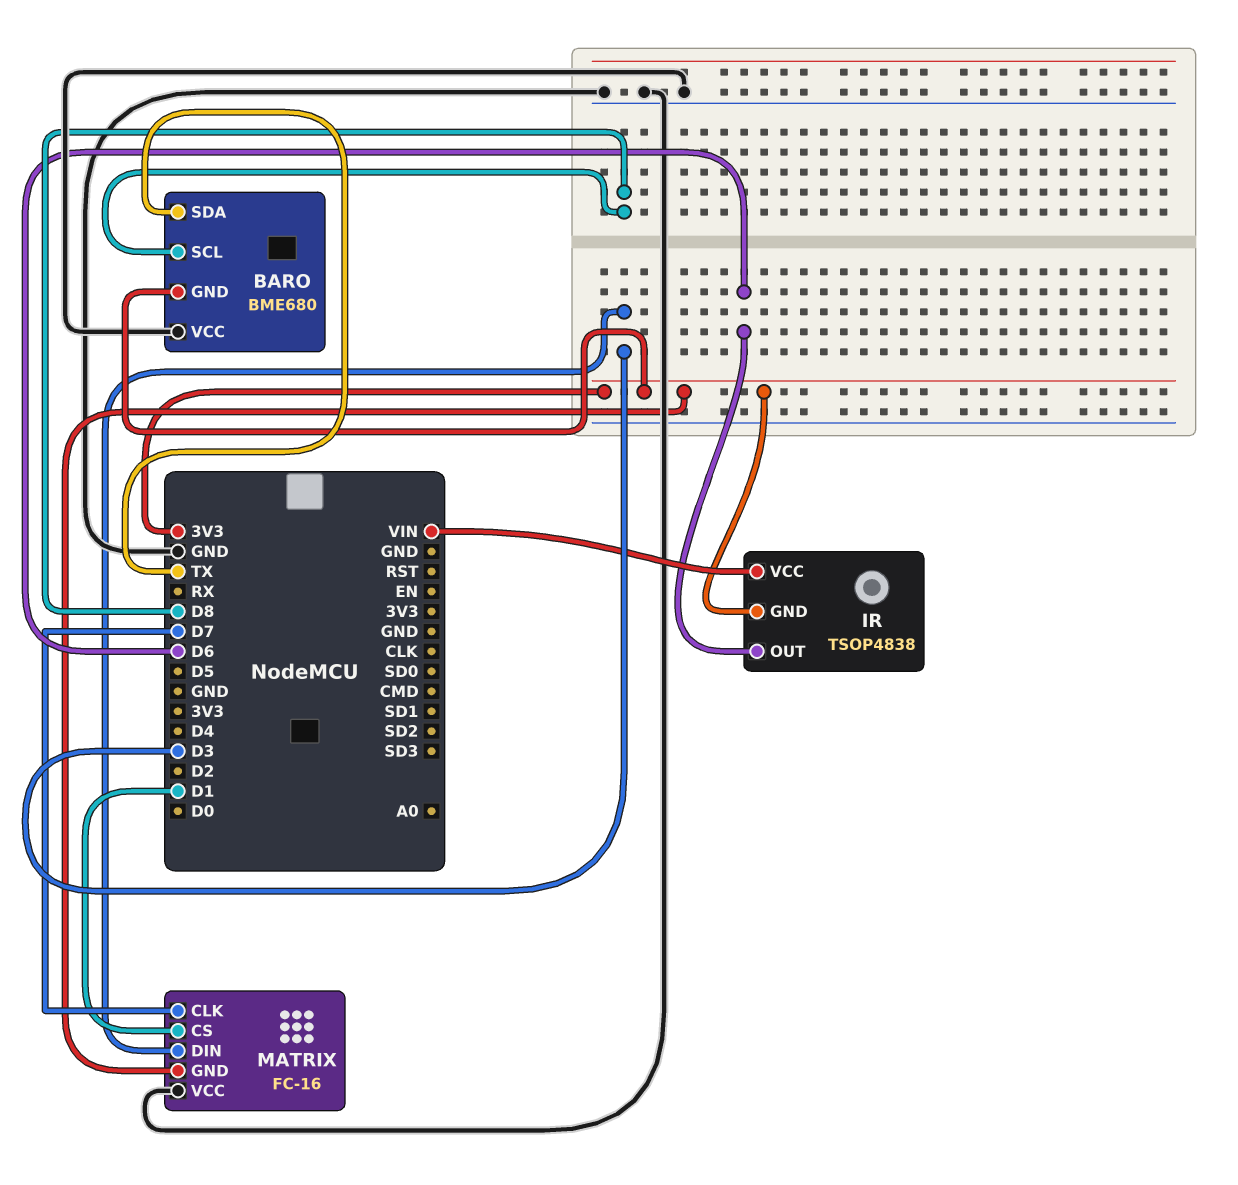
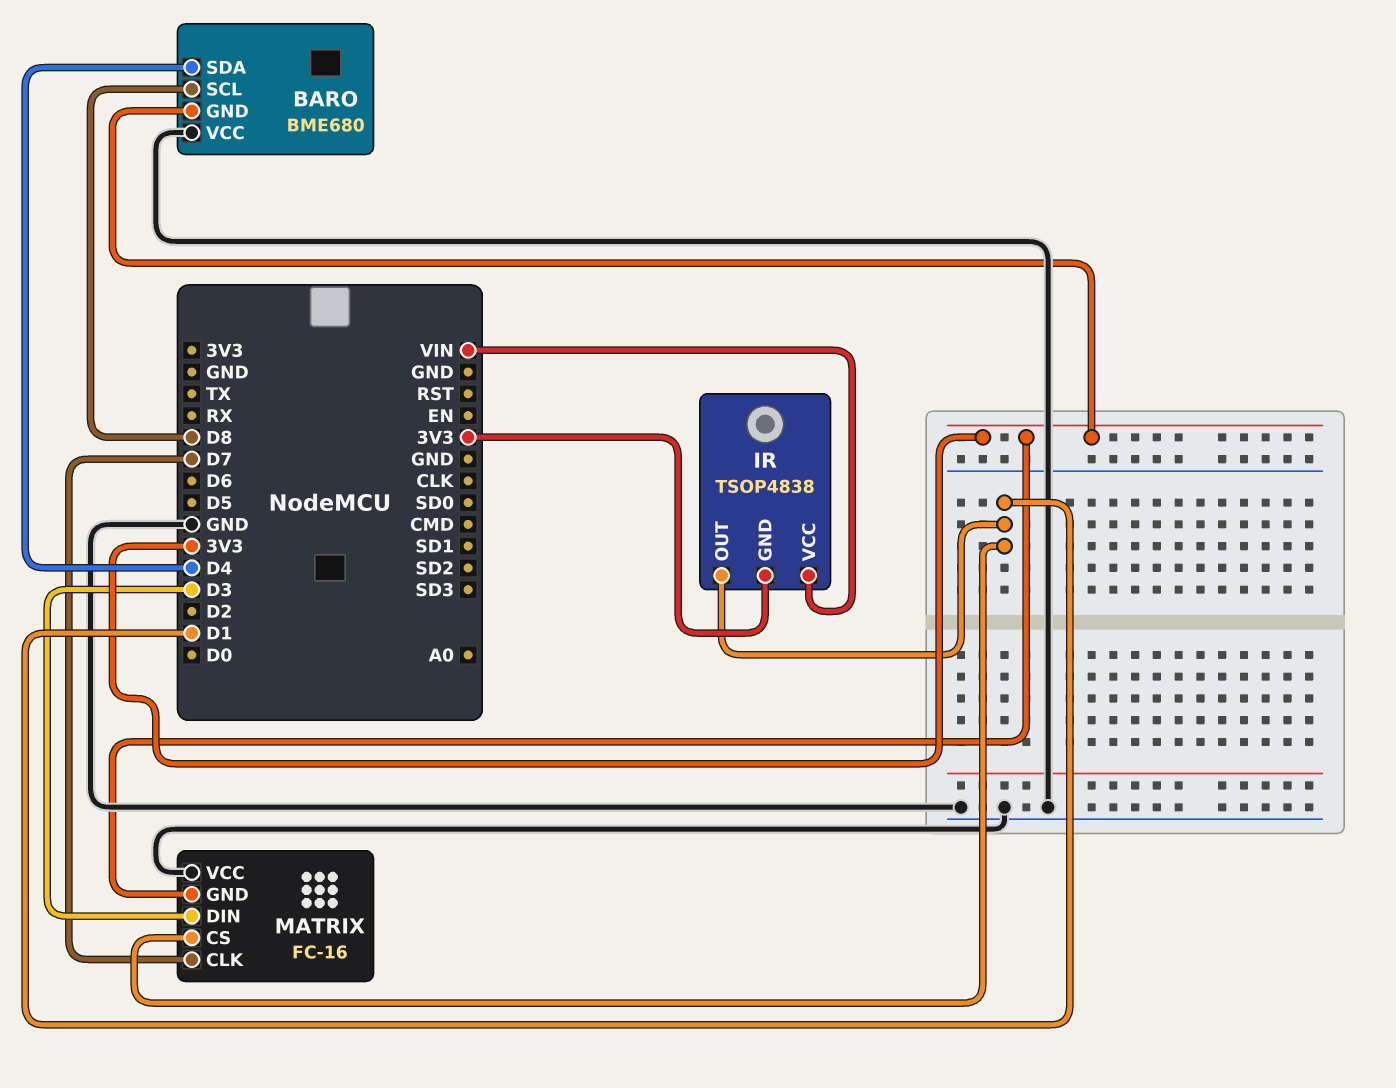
BARO pin SDA: TX -> D4
IR pin OUT: D6 -> D1

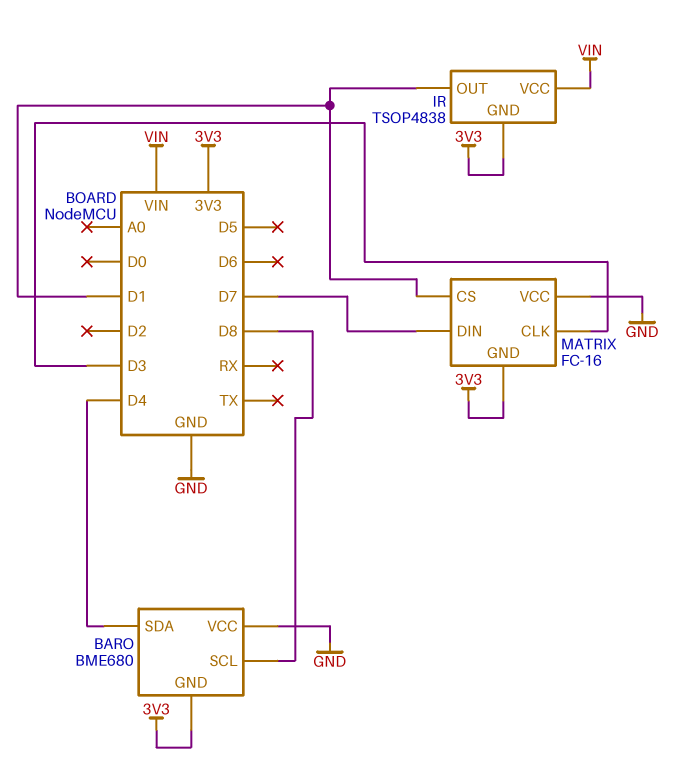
MATRIX pin CLK: D7 -> D3
MATRIX pin DIN: D3 -> D7

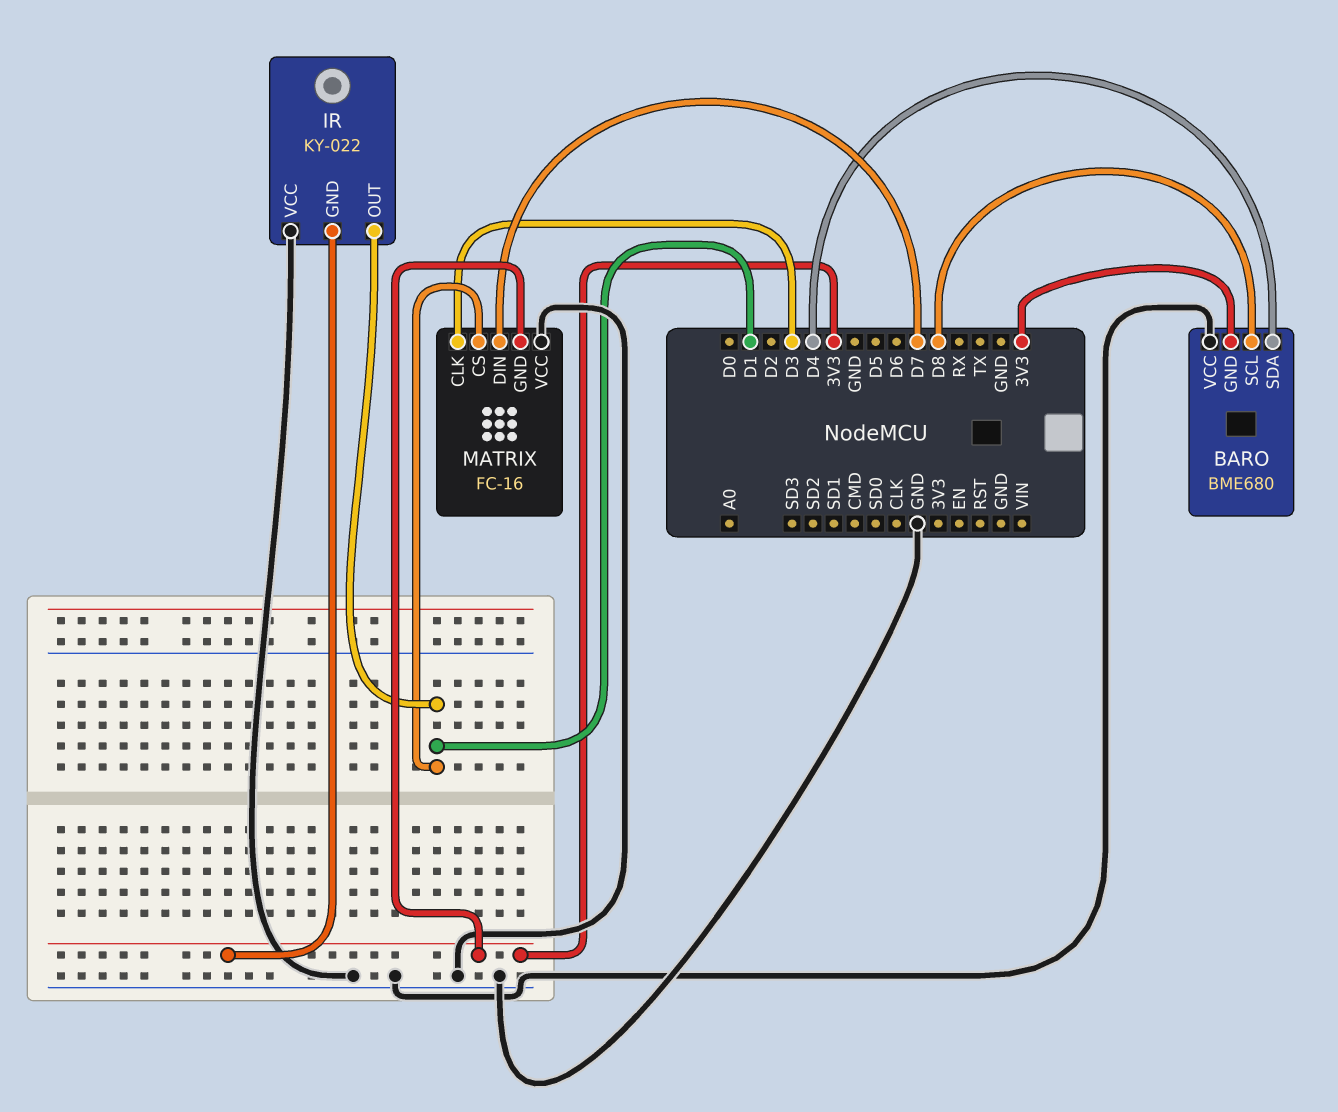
IR: TSOP4838 -> KY-022
IR pin VCC: VIN -> GND

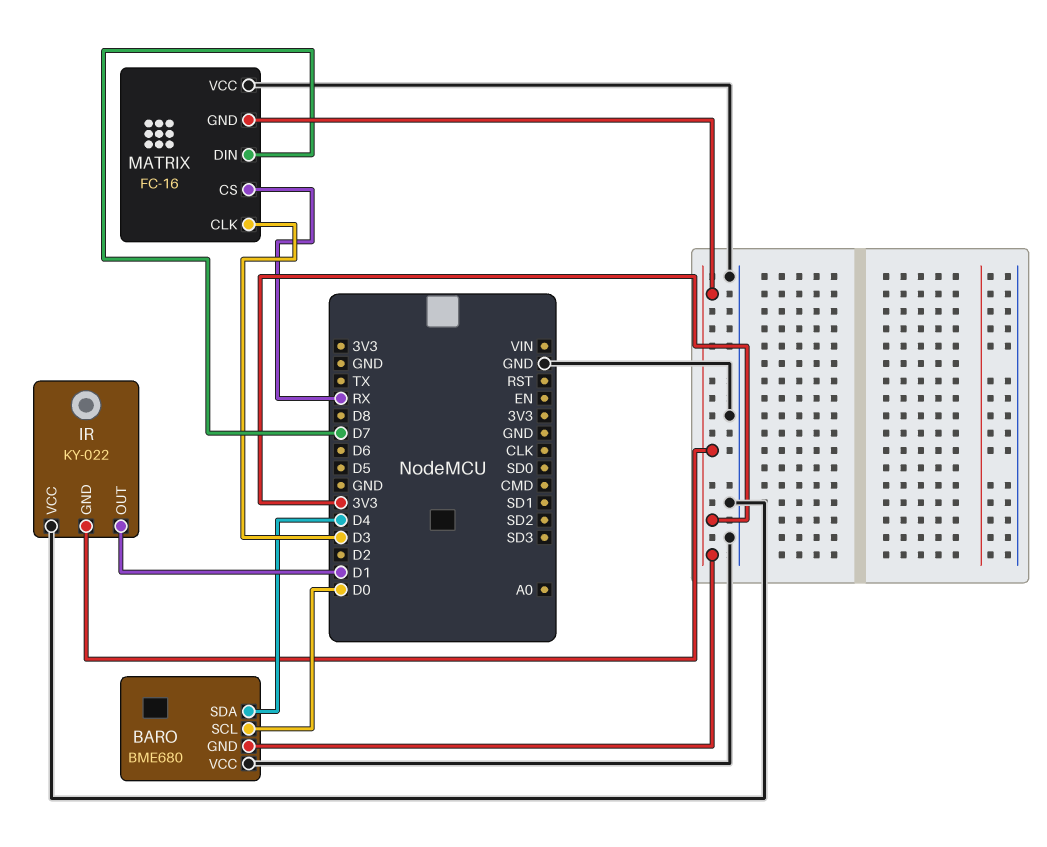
BARO pin SCL: D8 -> D0
MATRIX pin CS: D1 -> RX

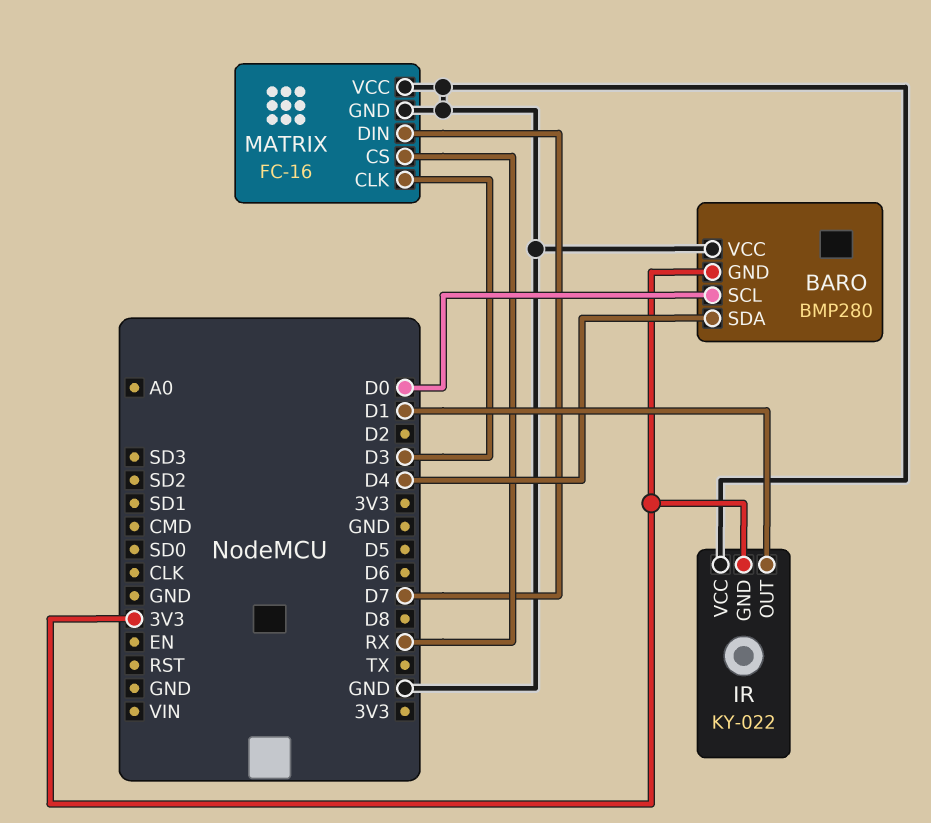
BARO: BME680 -> BMP280
MATRIX pin GND: 3V3 -> GND

